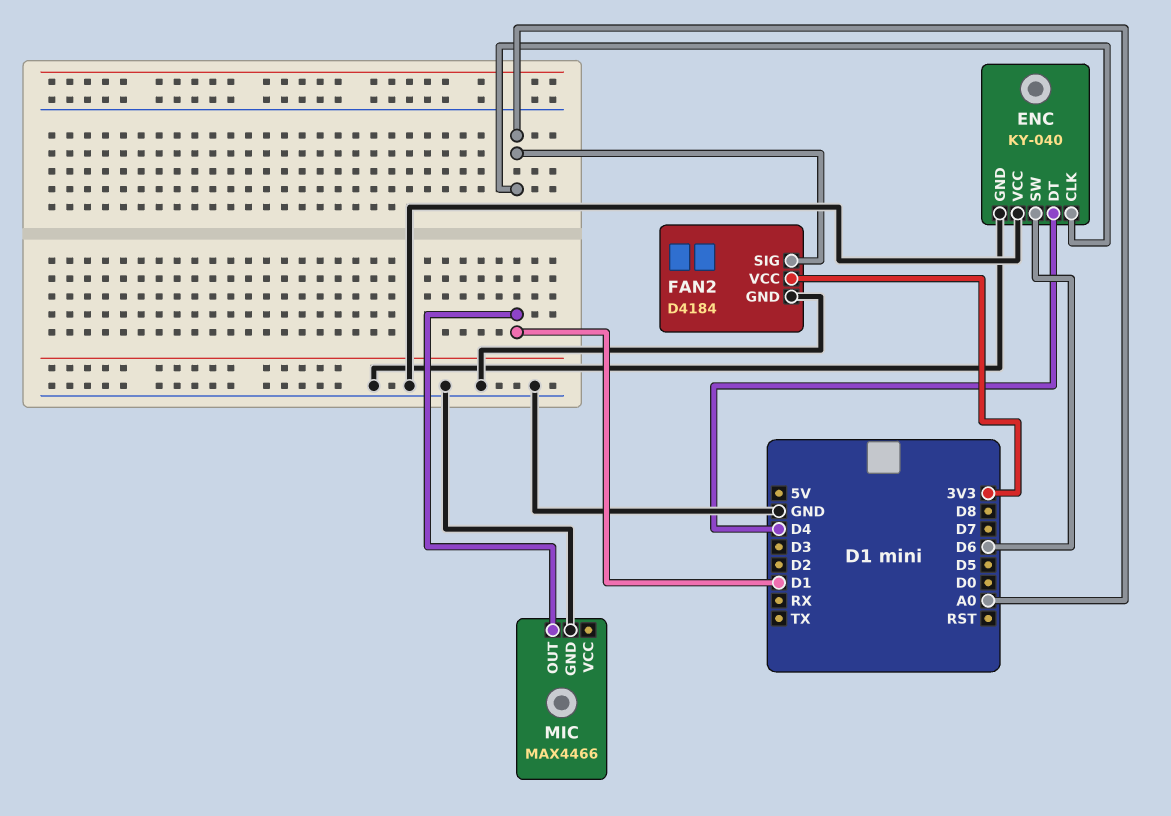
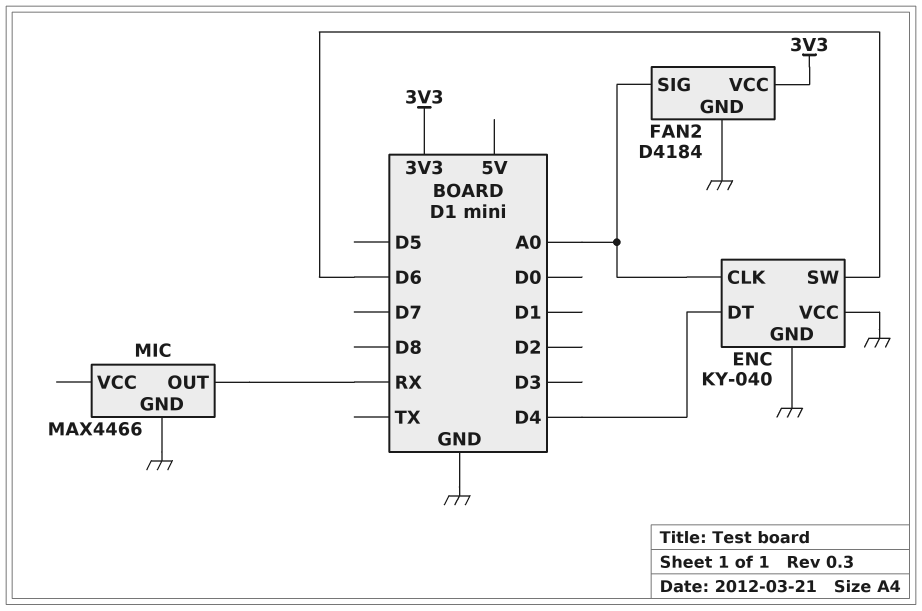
MIC pin OUT: D1 -> RX

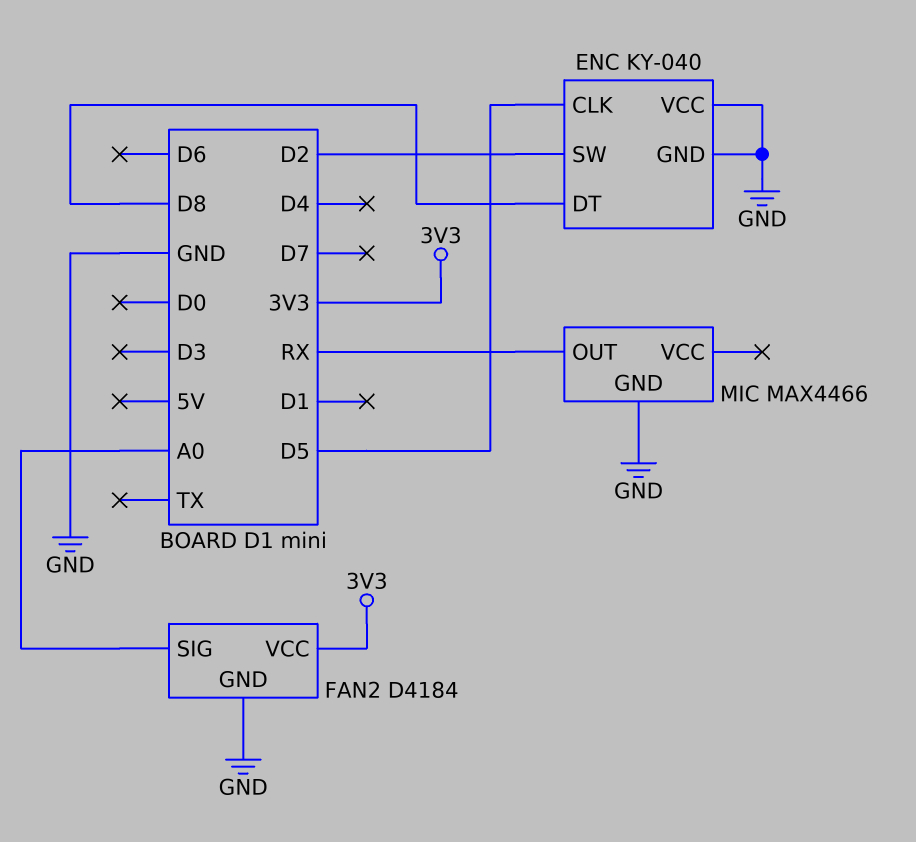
ENC pin CLK: A0 -> D5
ENC pin DT: D4 -> D8
ENC pin SW: D6 -> D2

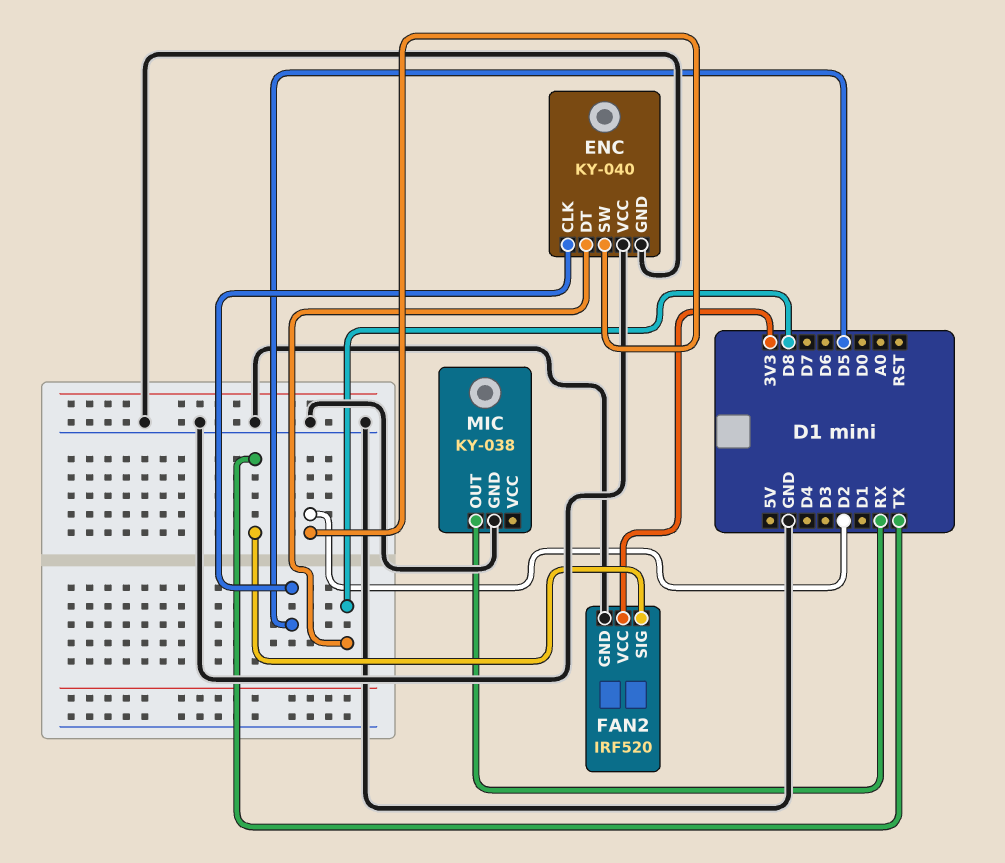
FAN2: D4184 -> IRF520
FAN2 pin SIG: A0 -> TX
MIC: MAX4466 -> KY-038

